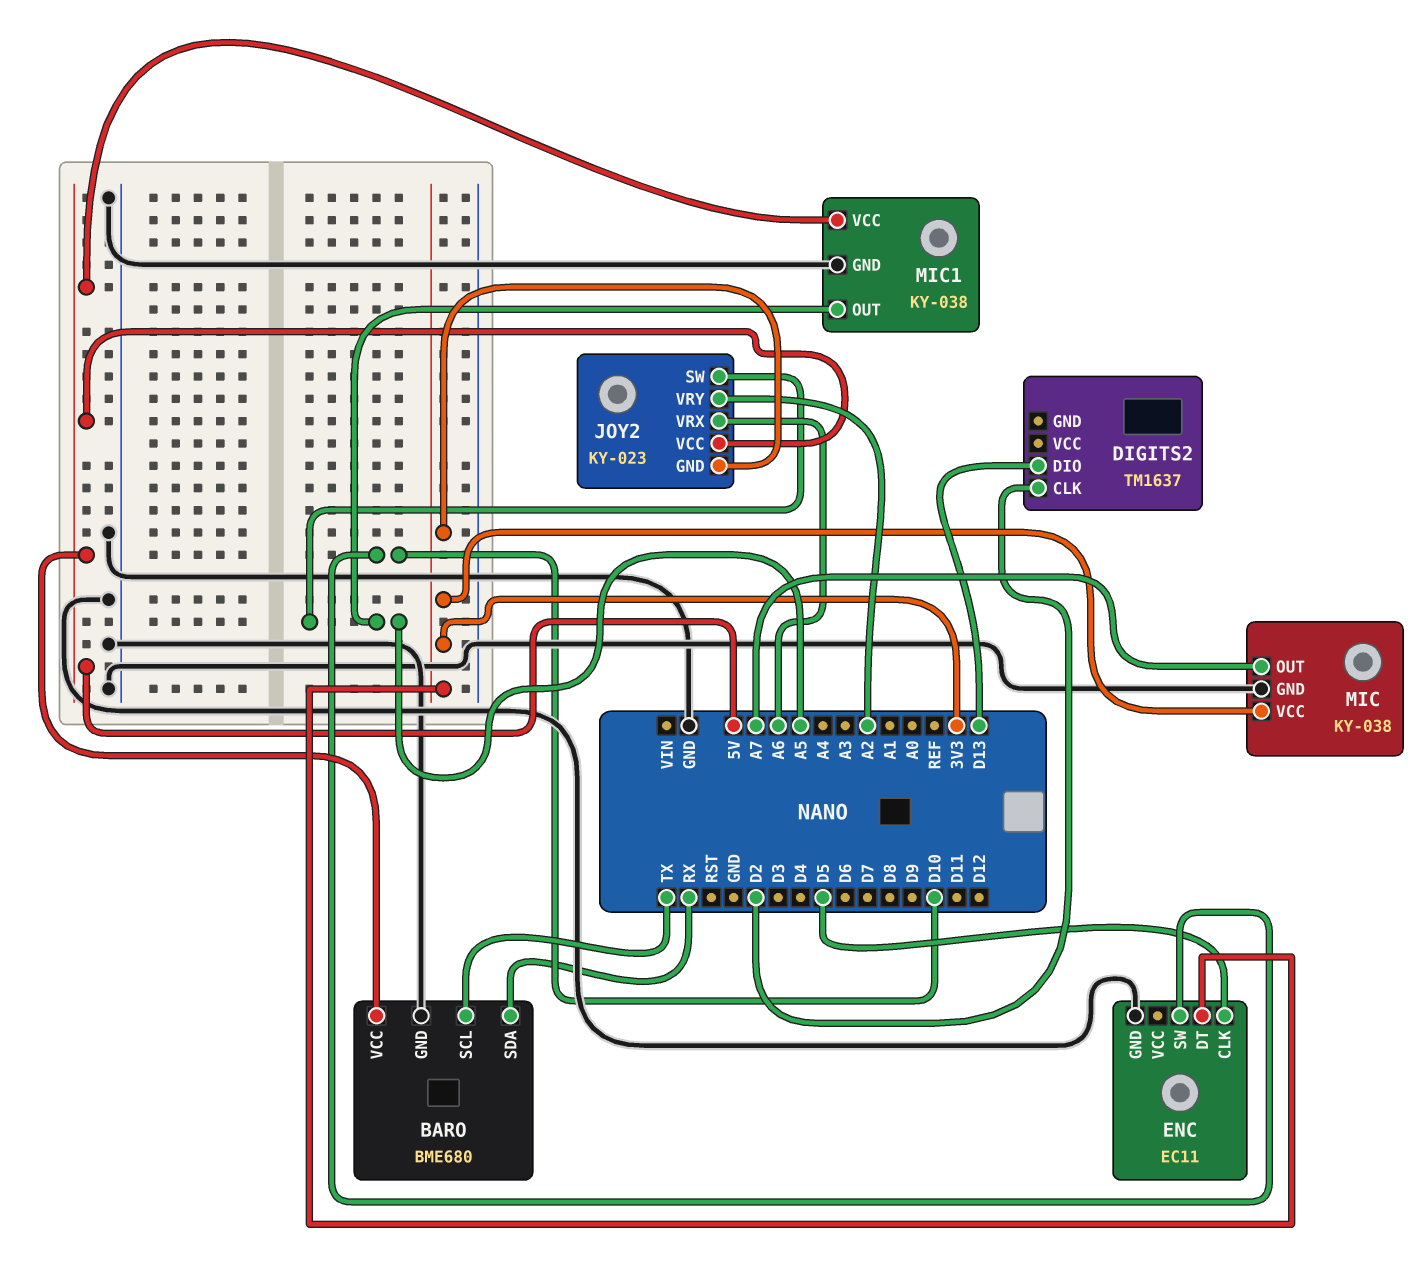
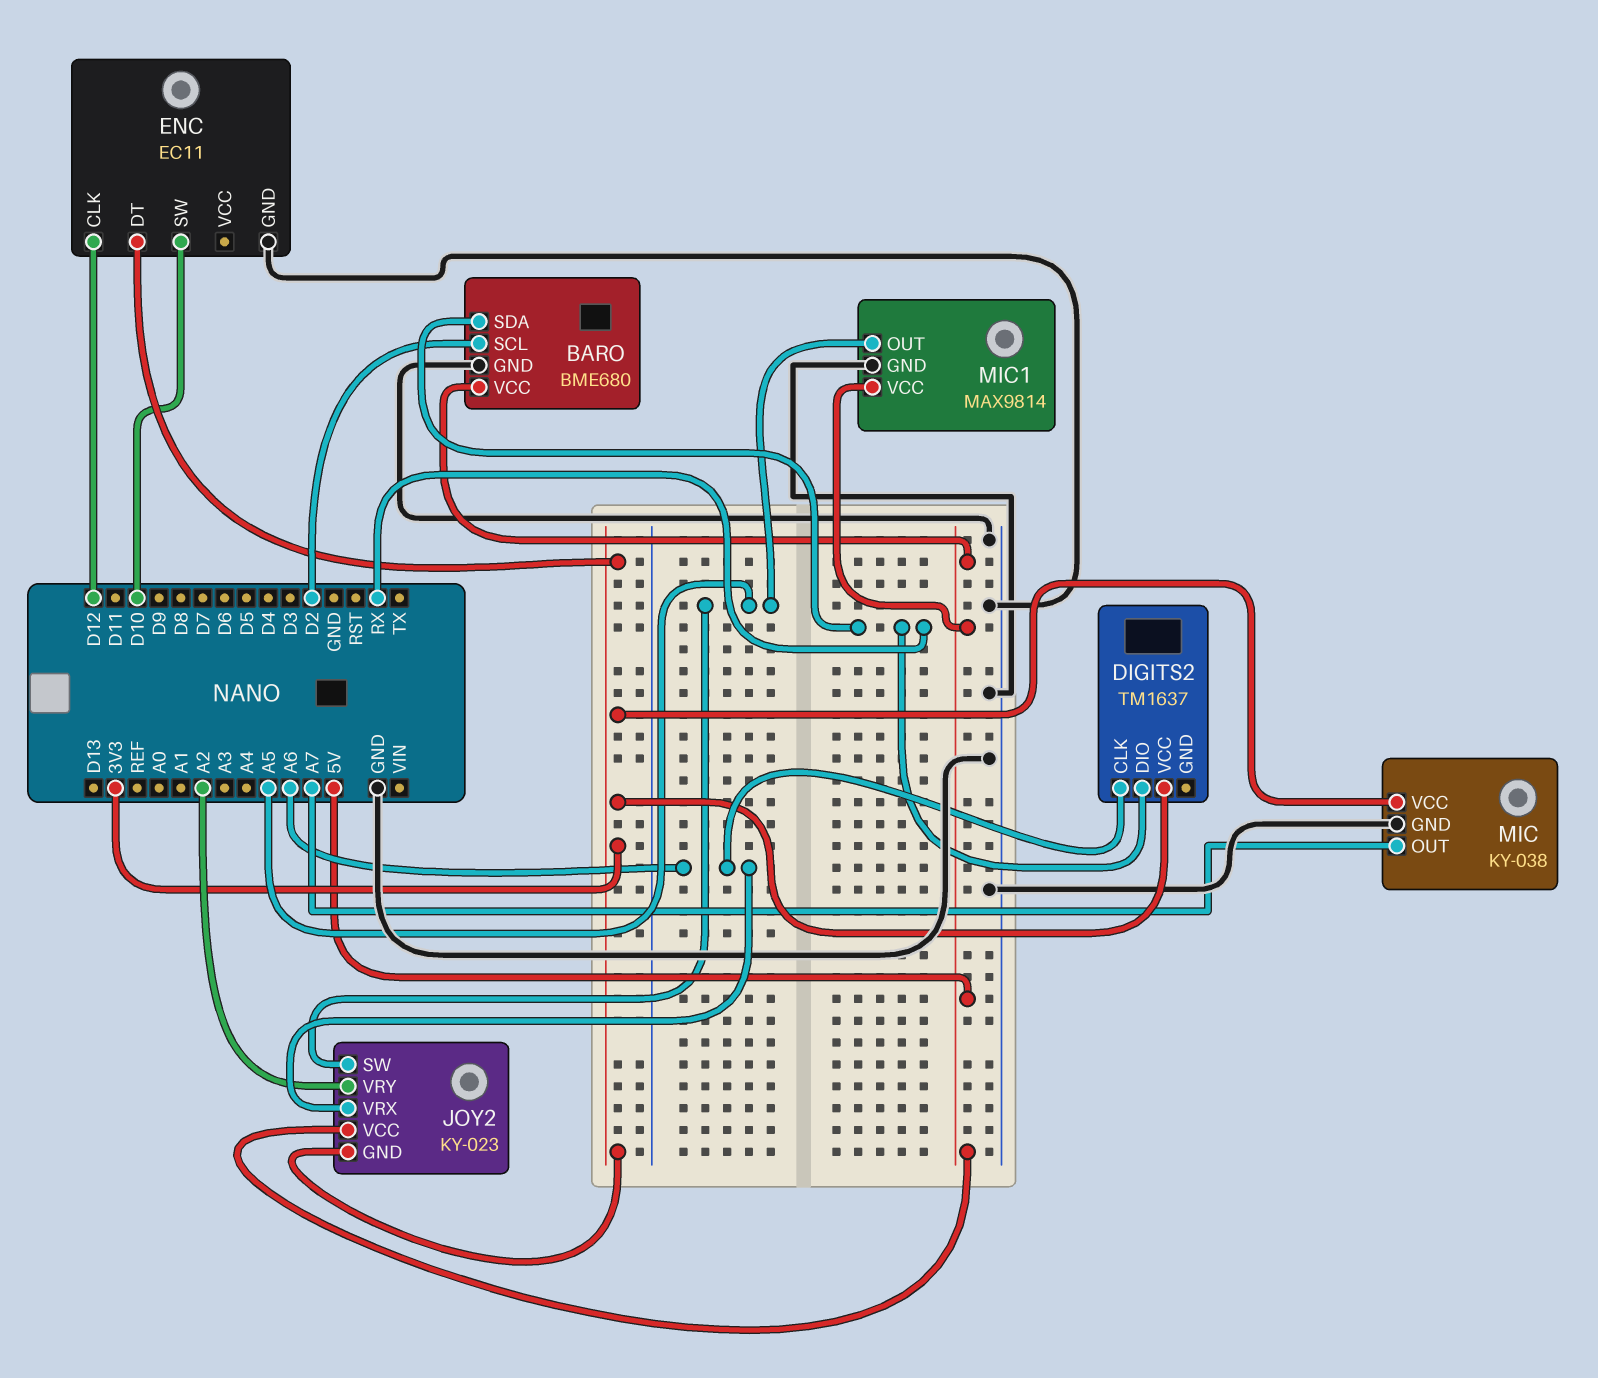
BARO pin SCL: TX -> D2
DIGITS2 pin CLK: D2 -> A6
DIGITS2 pin DIO: D13 -> RX
DIGITS2 pin VCC: none -> 3V3
ENC pin CLK: D5 -> D12
MIC1: KY-038 -> MAX9814

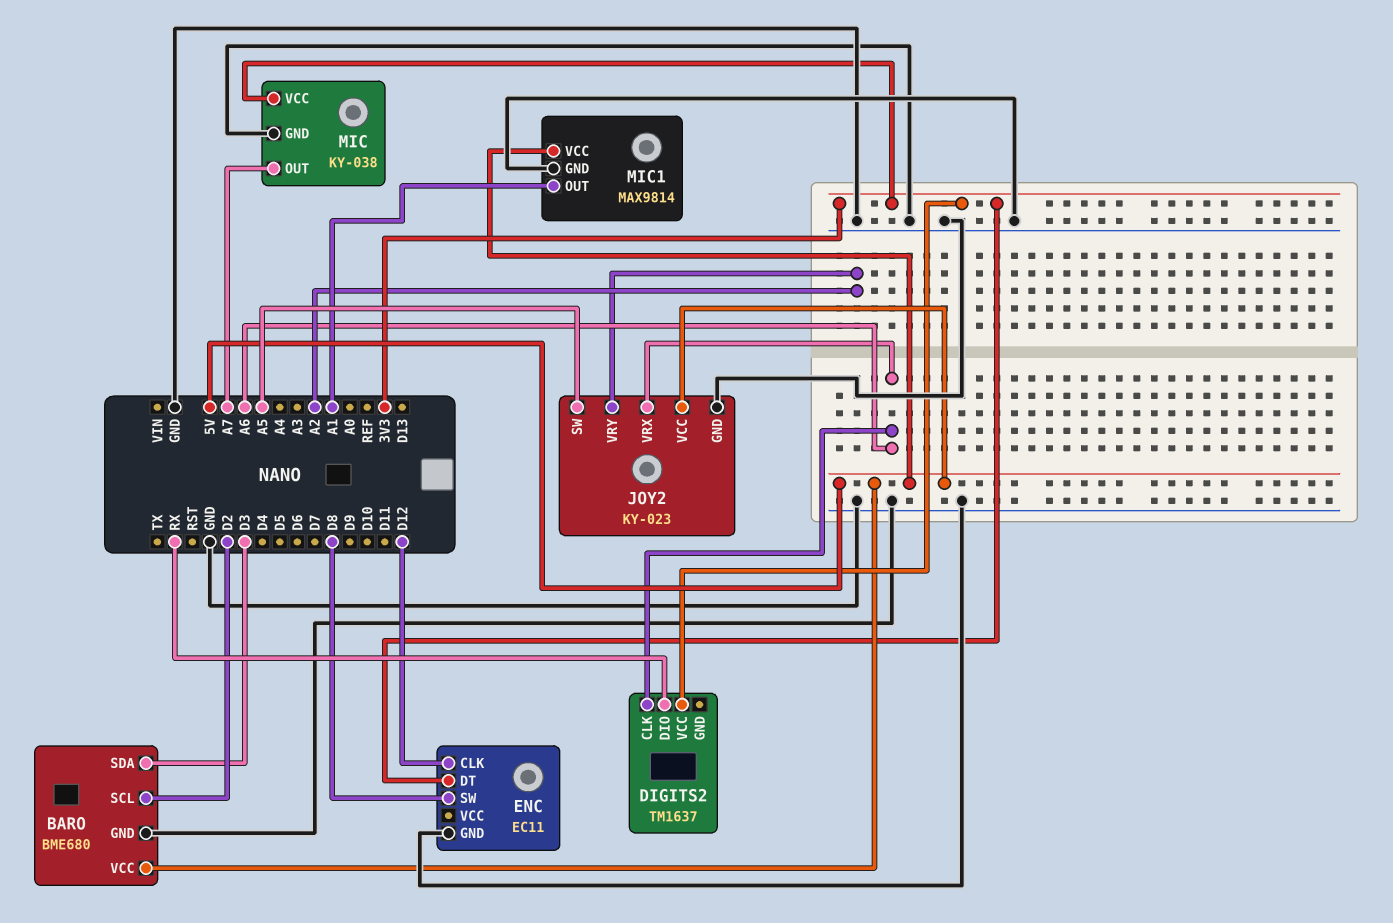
BARO pin SDA: RX -> D3
ENC pin SW: D10 -> D8
JOY2 pin GND: 3V3 -> GND
MIC1 pin OUT: A5 -> A1

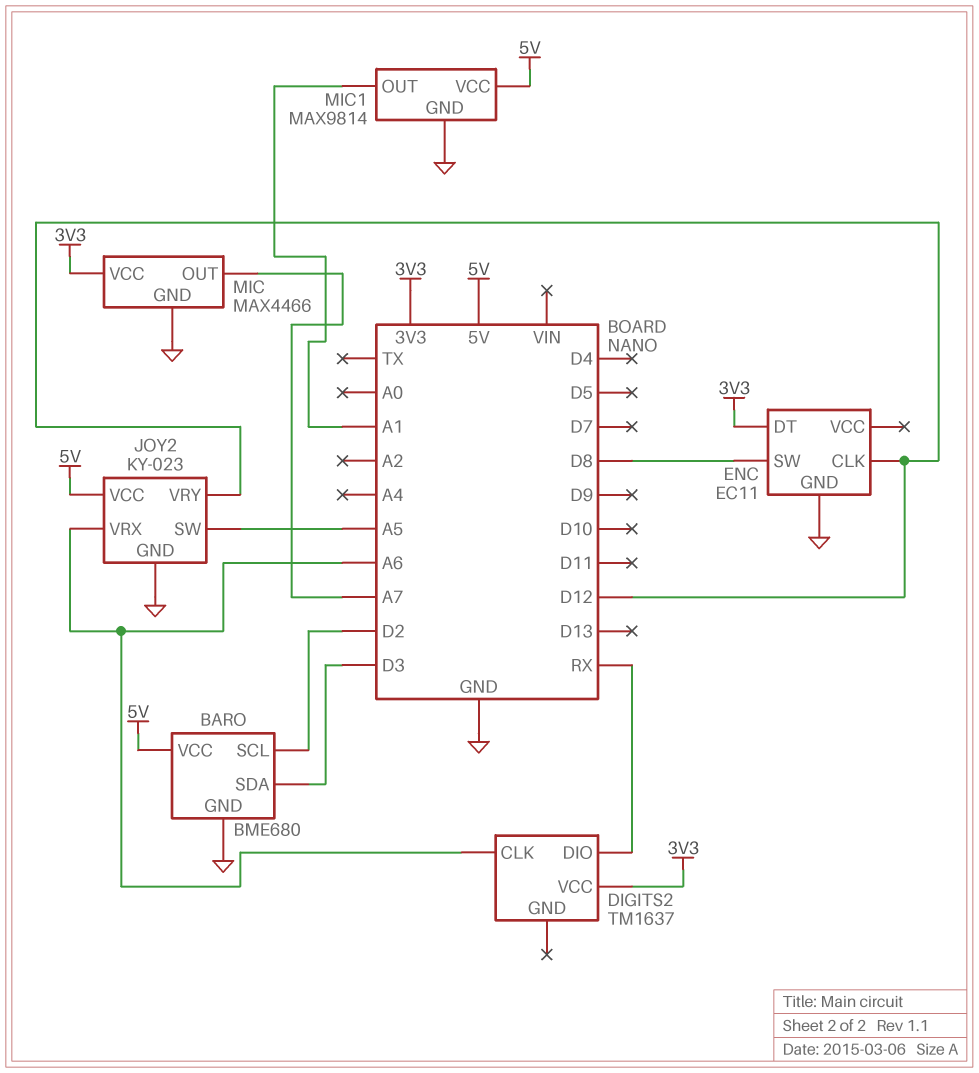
JOY2 pin VRY: A2 -> D12
MIC: KY-038 -> MAX4466

